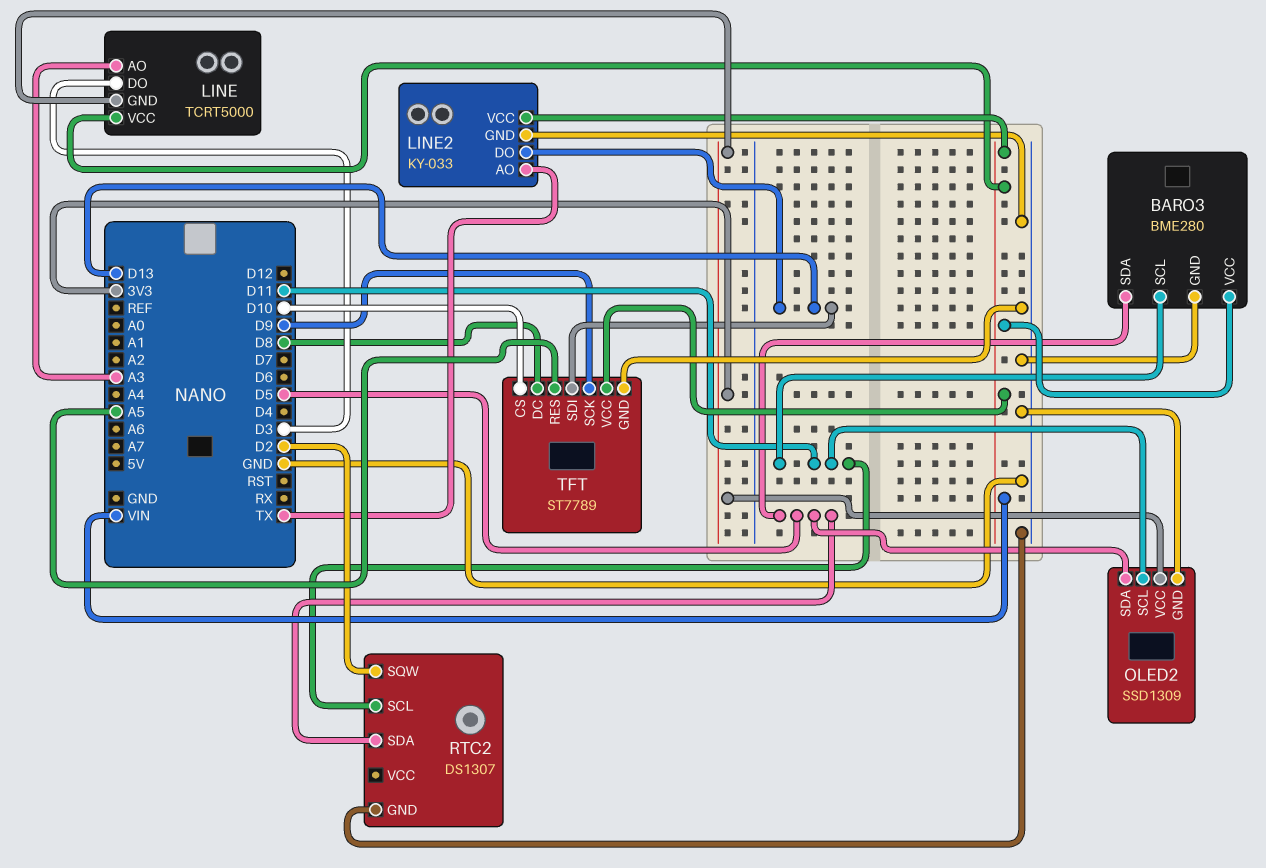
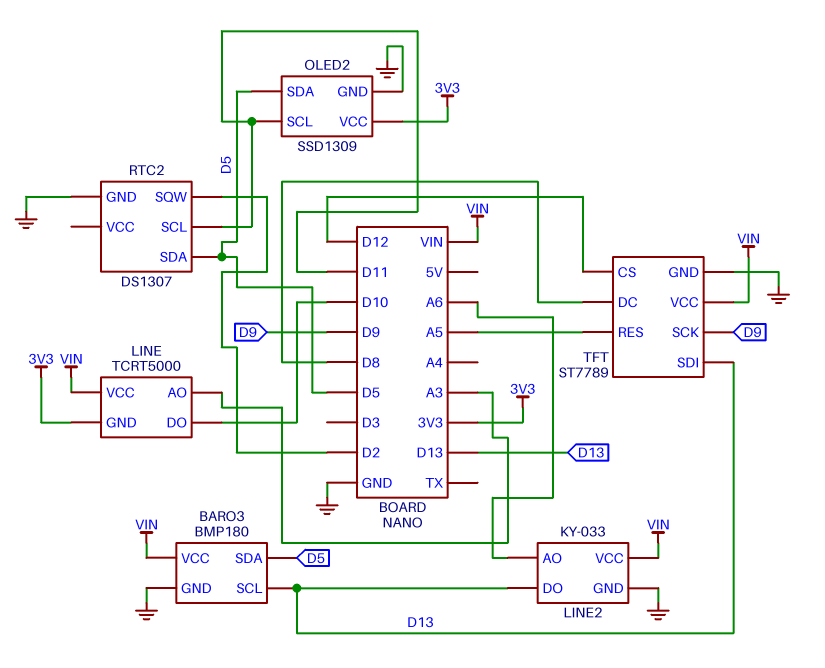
BARO3: BME280 -> BMP180
BARO3 pin SCL: D11 -> D13
LINE pin DO: D3 -> D10
LINE2 pin AO: TX -> A6
TFT pin CS: D10 -> D12

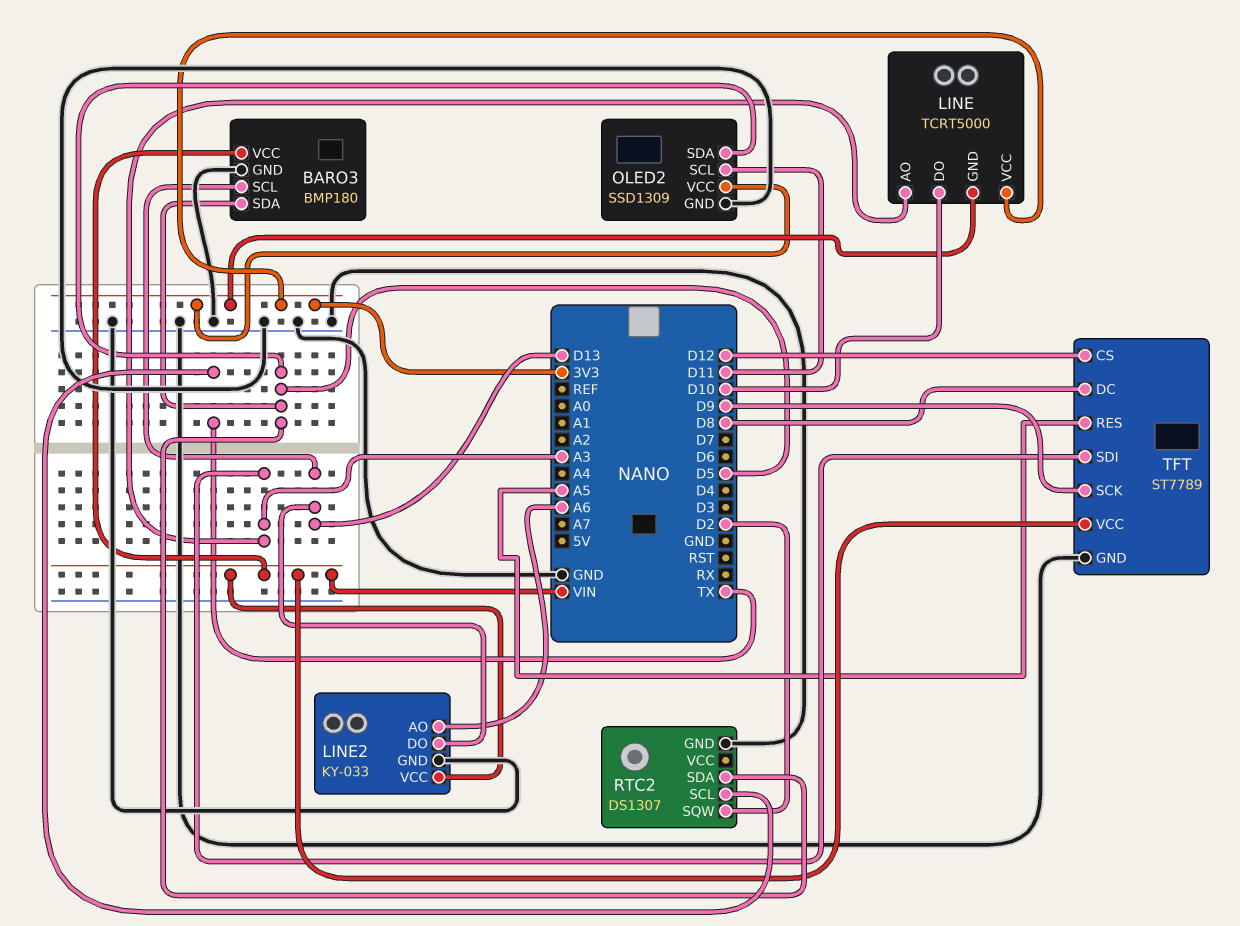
LINE pin VCC: VIN -> 3V3
RTC2 pin SCL: D11 -> TX
TFT pin SDI: D13 -> A3

